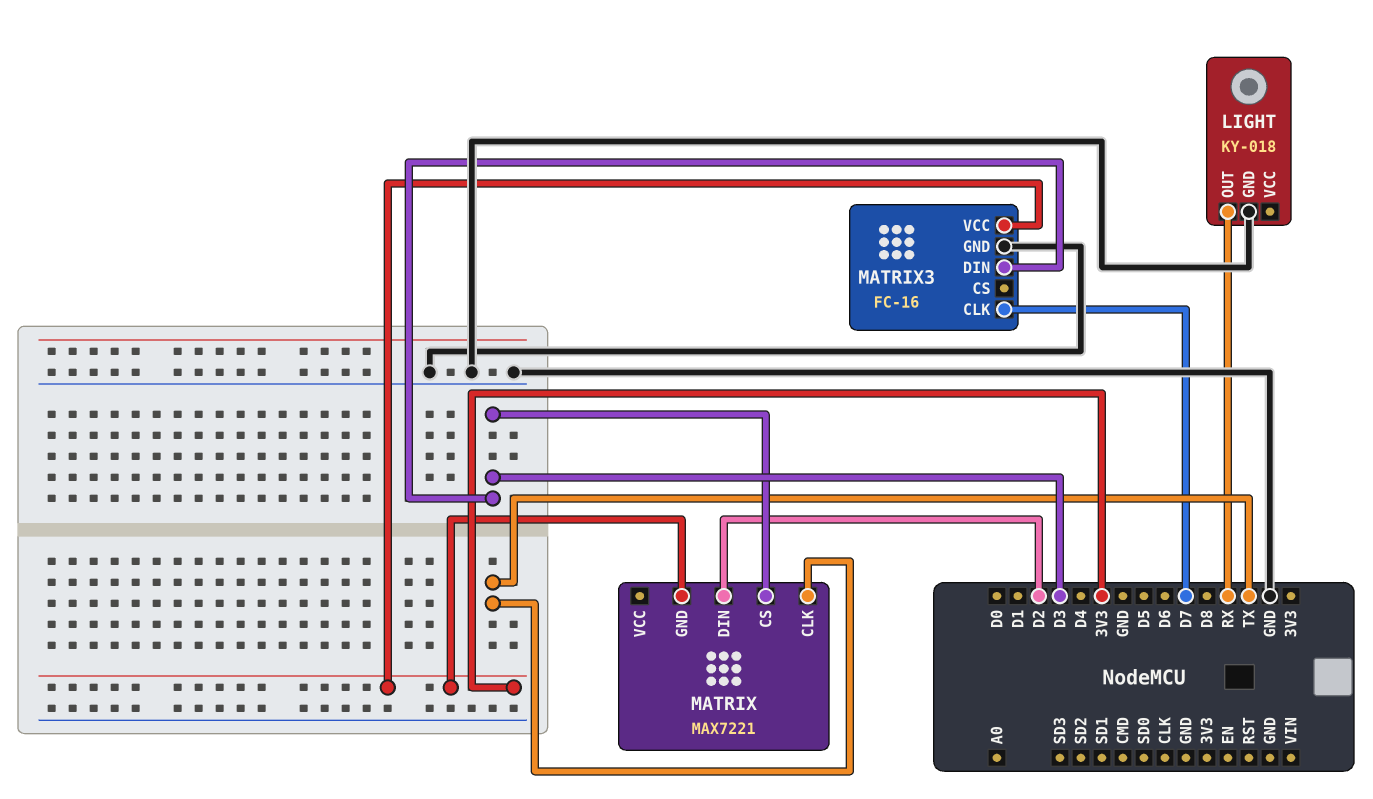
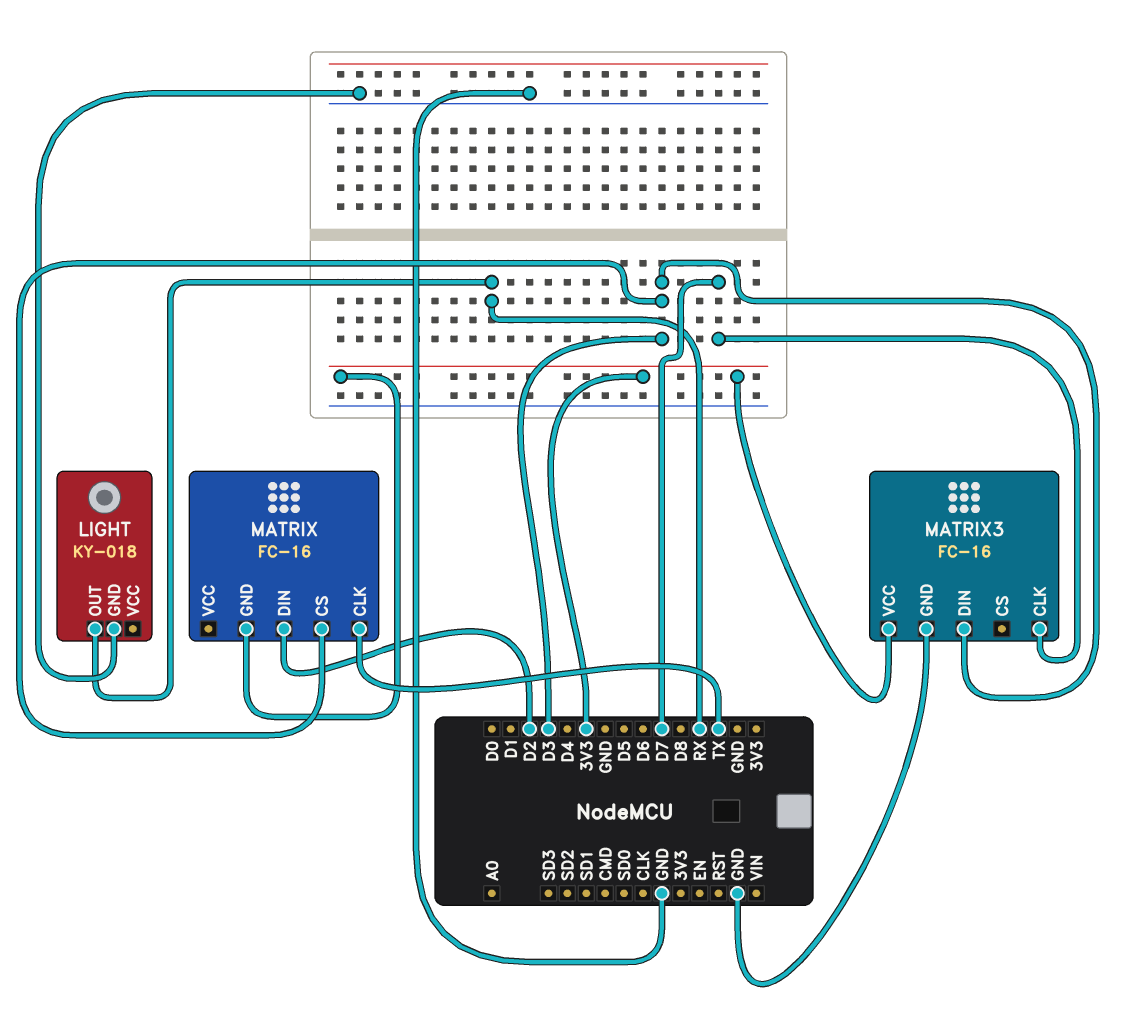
MATRIX: MAX7221 -> FC-16

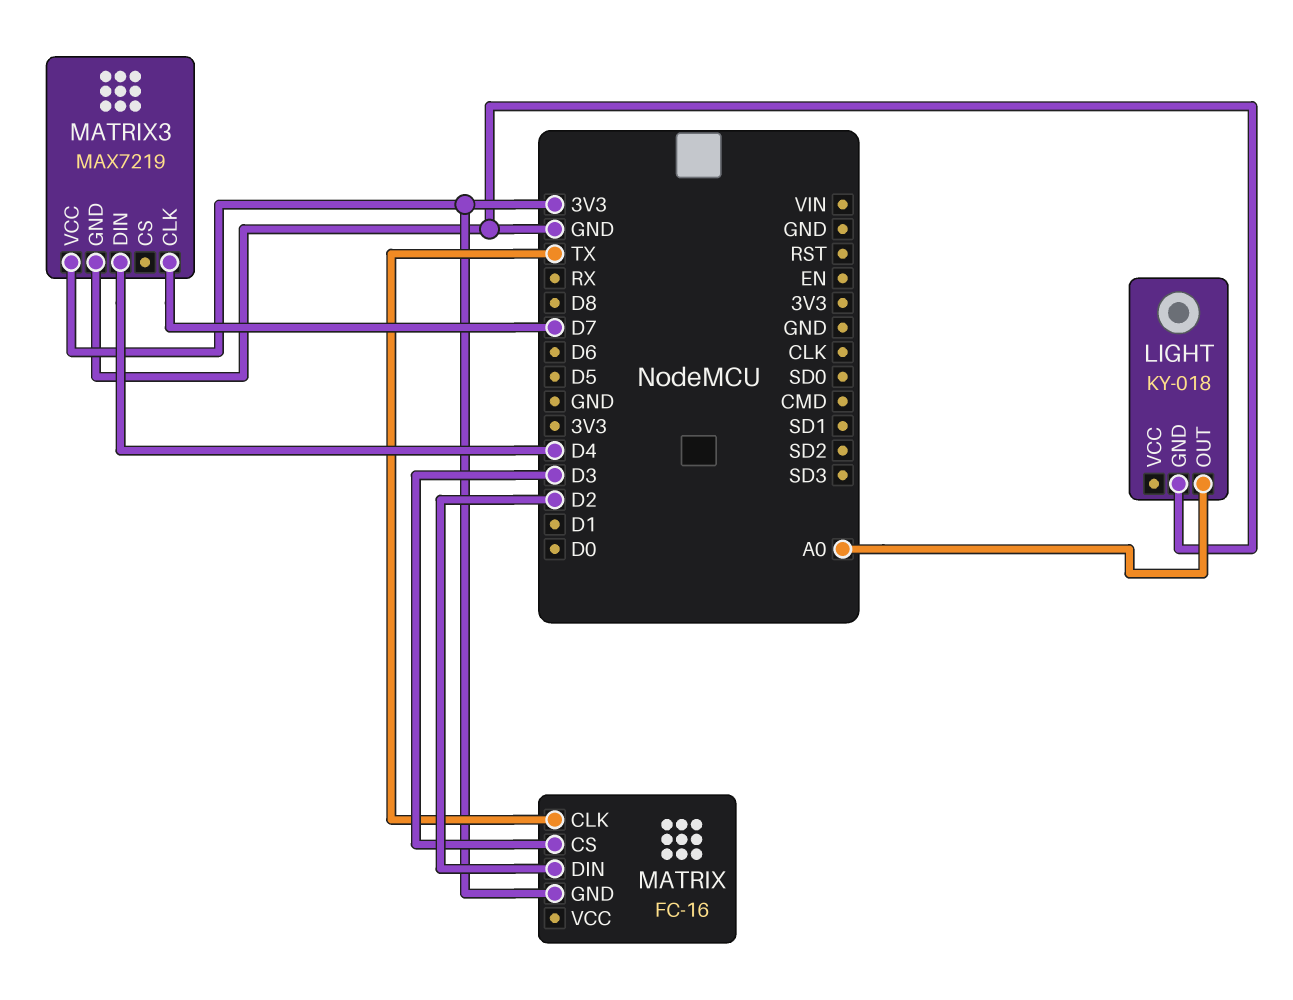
LIGHT pin OUT: RX -> A0
MATRIX3: FC-16 -> MAX7219
MATRIX3 pin DIN: D3 -> D4

